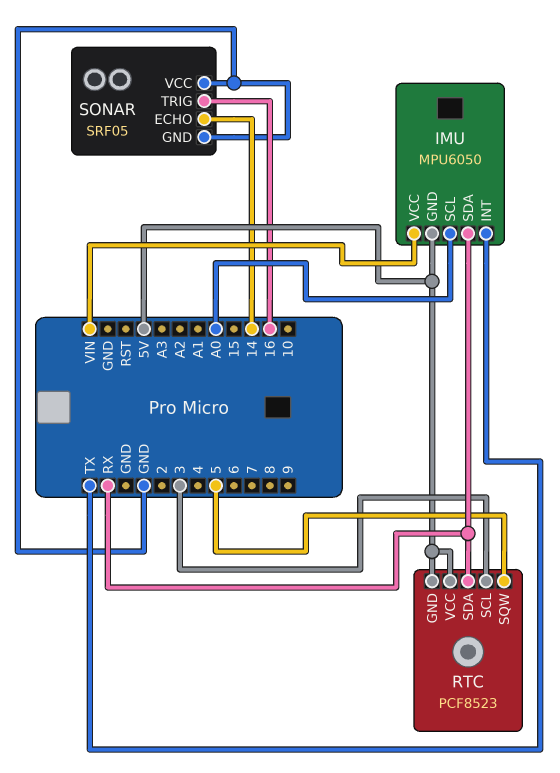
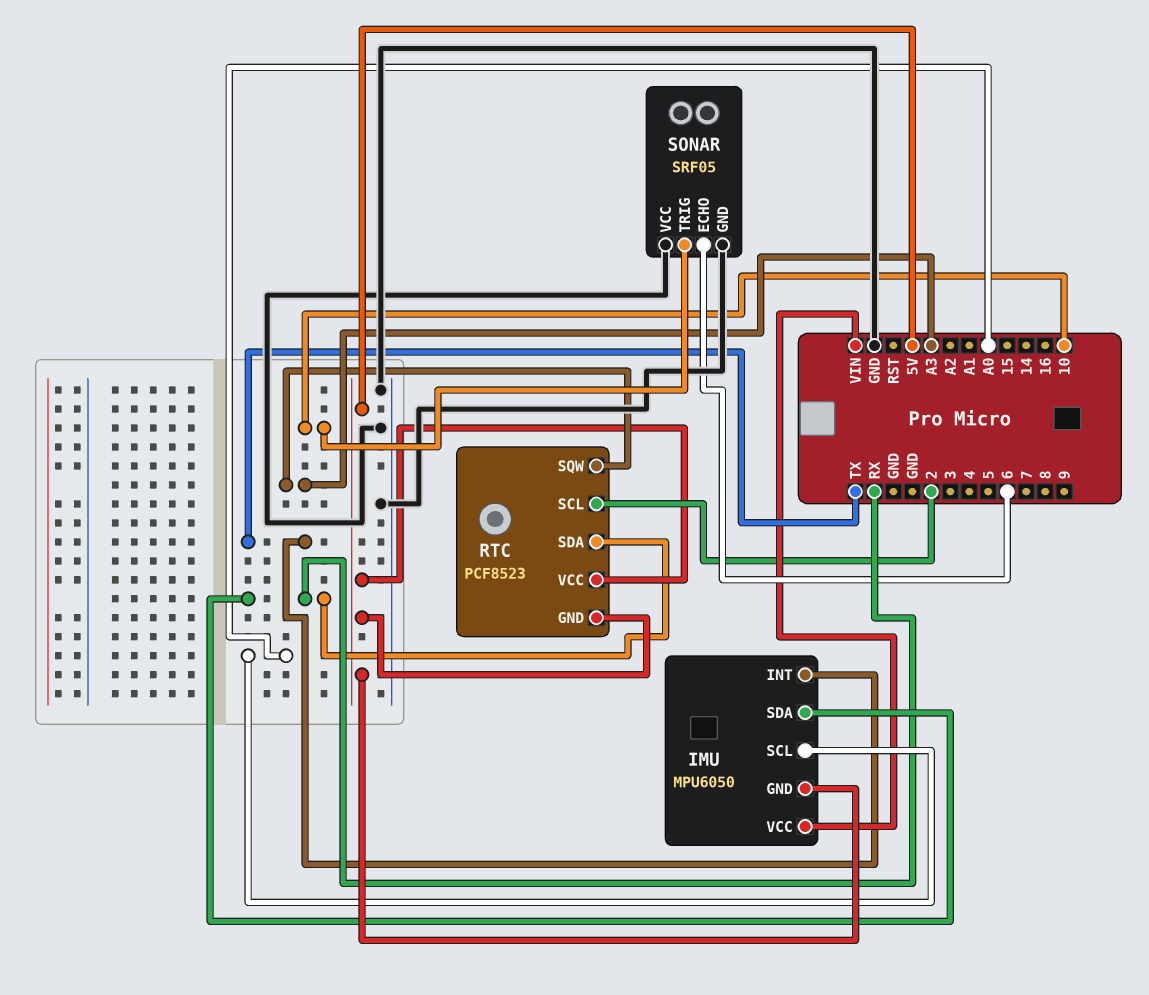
RTC pin SCL: 3 -> 2
RTC pin SQW: 5 -> A3
SONAR pin ECHO: 14 -> 6
SONAR pin TRIG: 16 -> 10

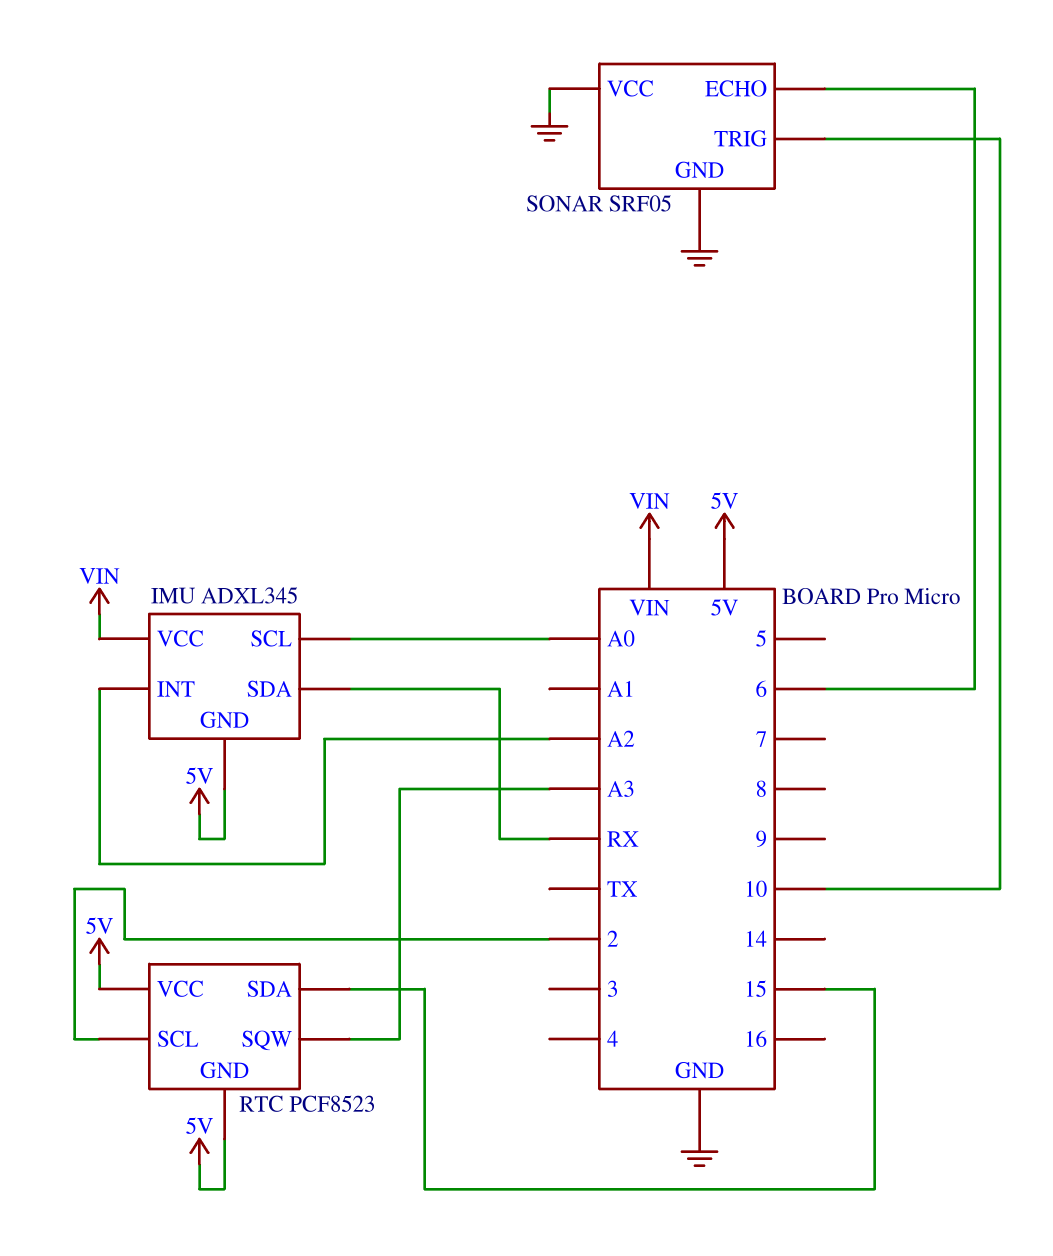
IMU: MPU6050 -> ADXL345
IMU pin INT: TX -> A2
RTC pin SDA: RX -> 15

